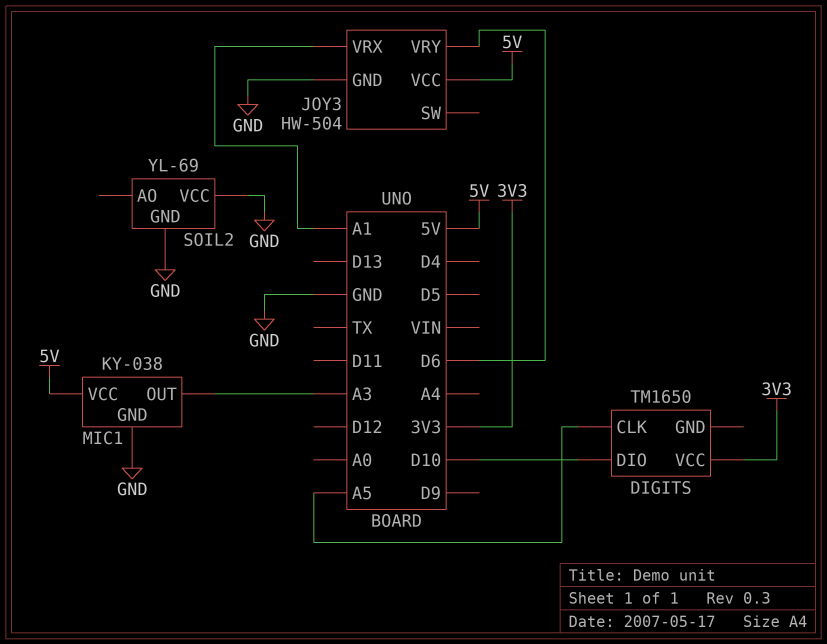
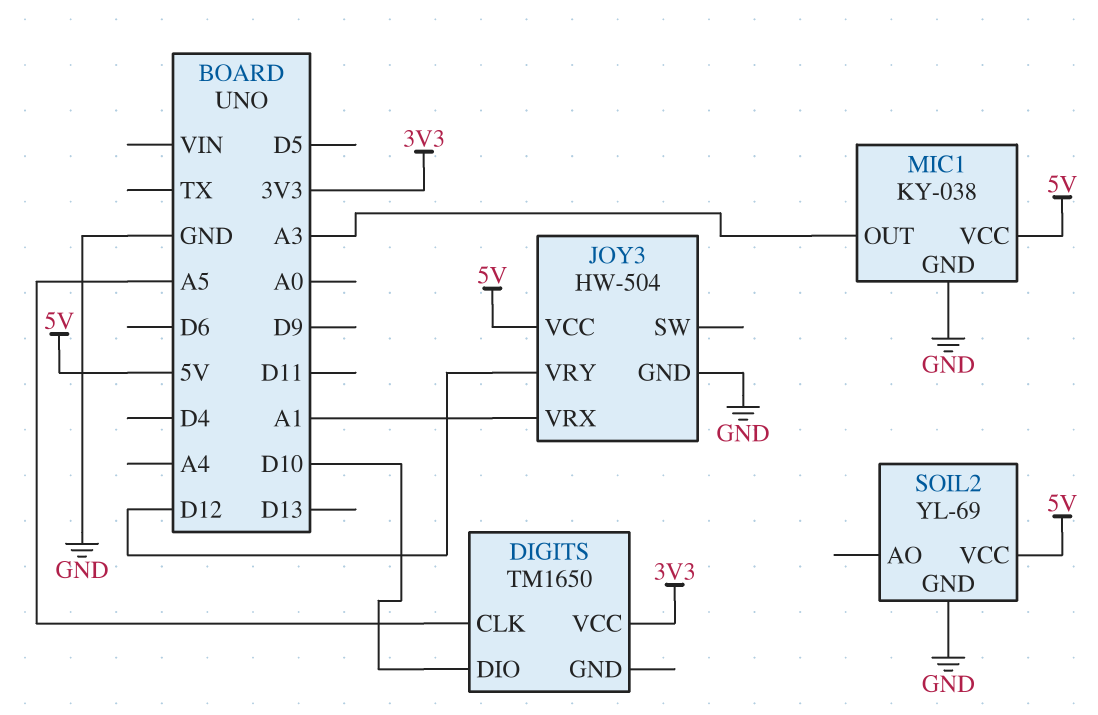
JOY3 pin VRY: D6 -> D12
SOIL2 pin VCC: GND -> 5V

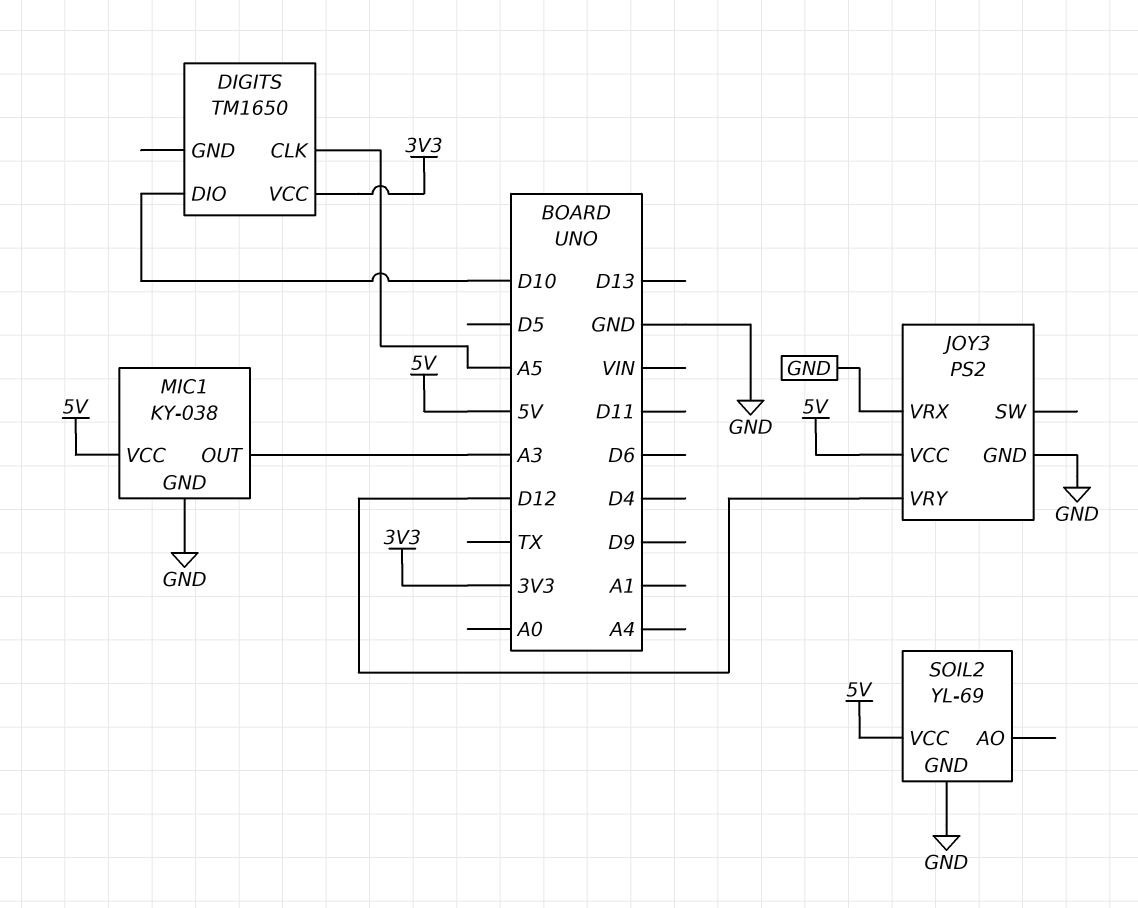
JOY3: HW-504 -> PS2
JOY3 pin VRX: A1 -> GND

